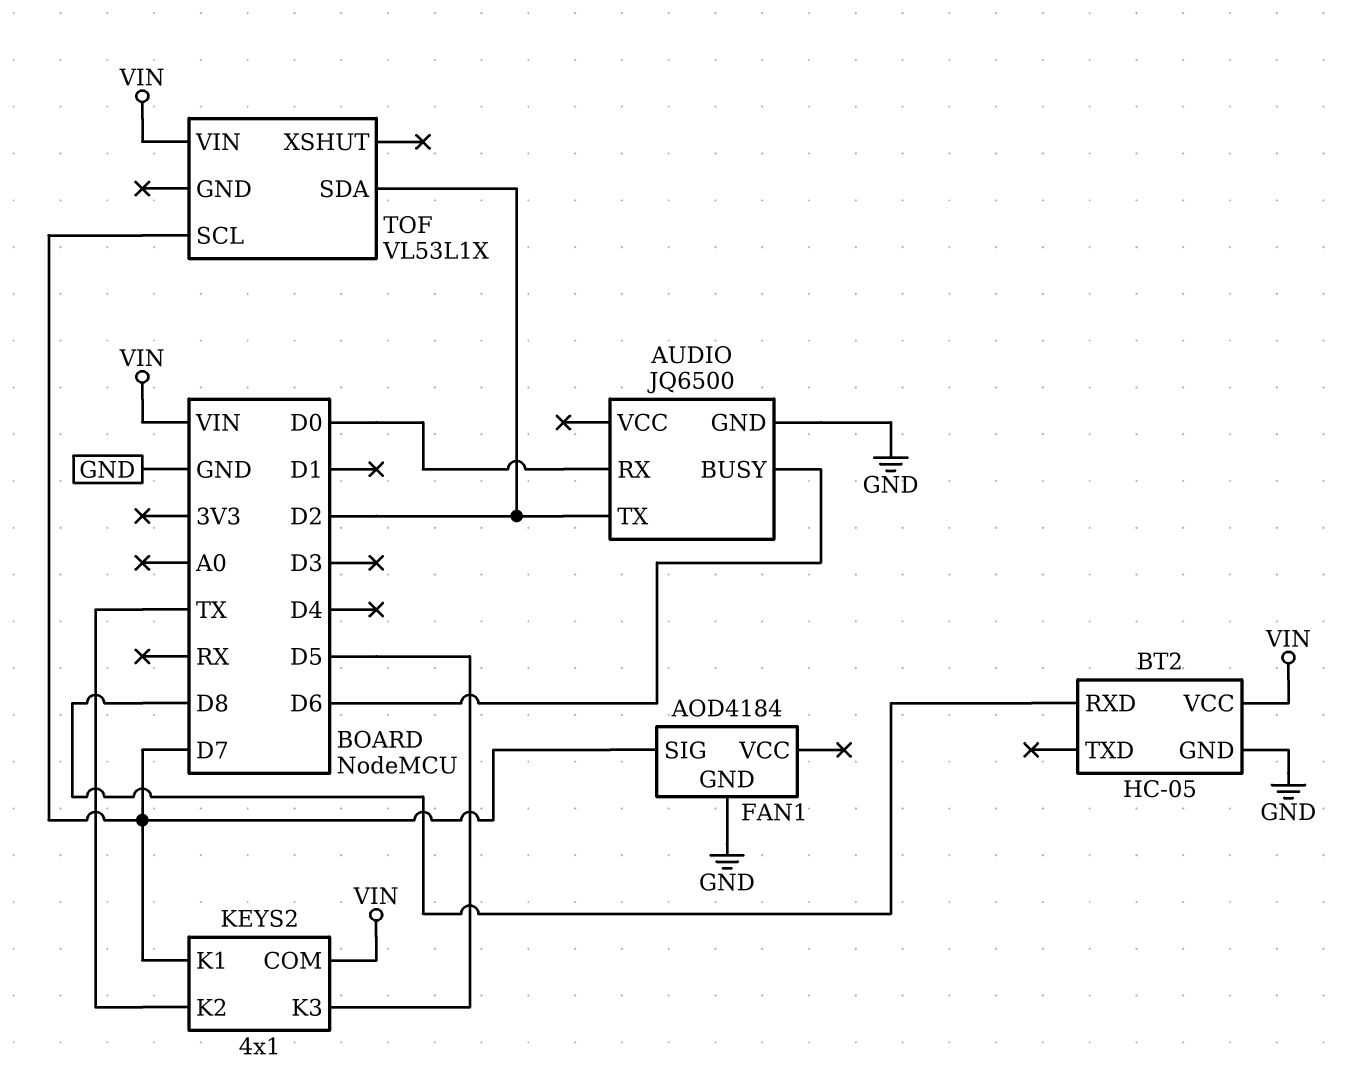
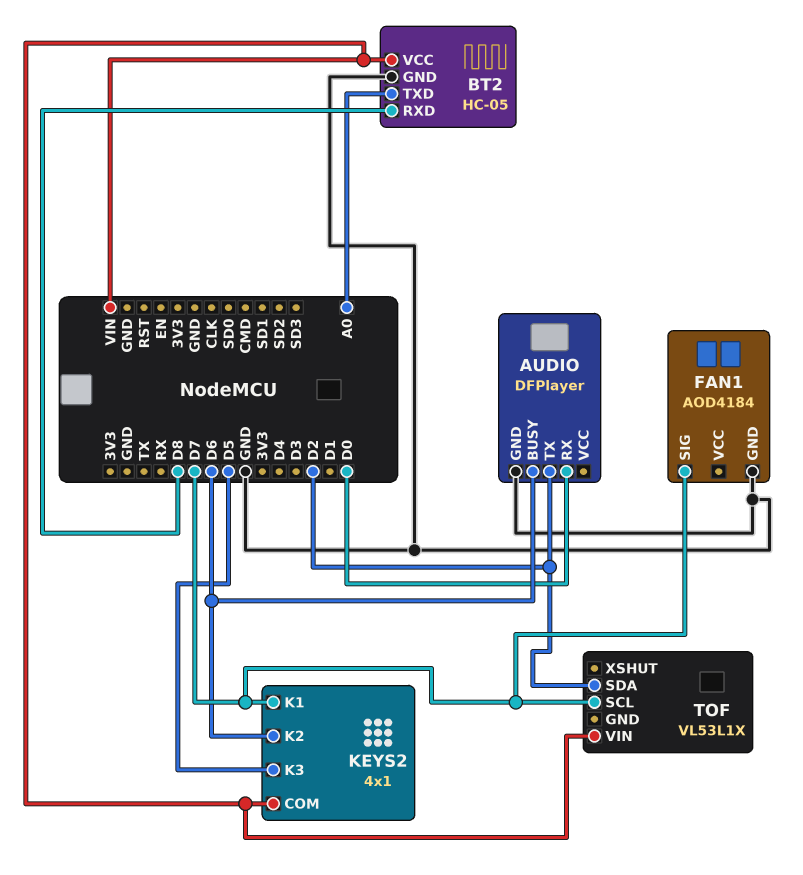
AUDIO: JQ6500 -> DFPlayer
BT2 pin TXD: none -> A0
KEYS2 pin K2: TX -> D6

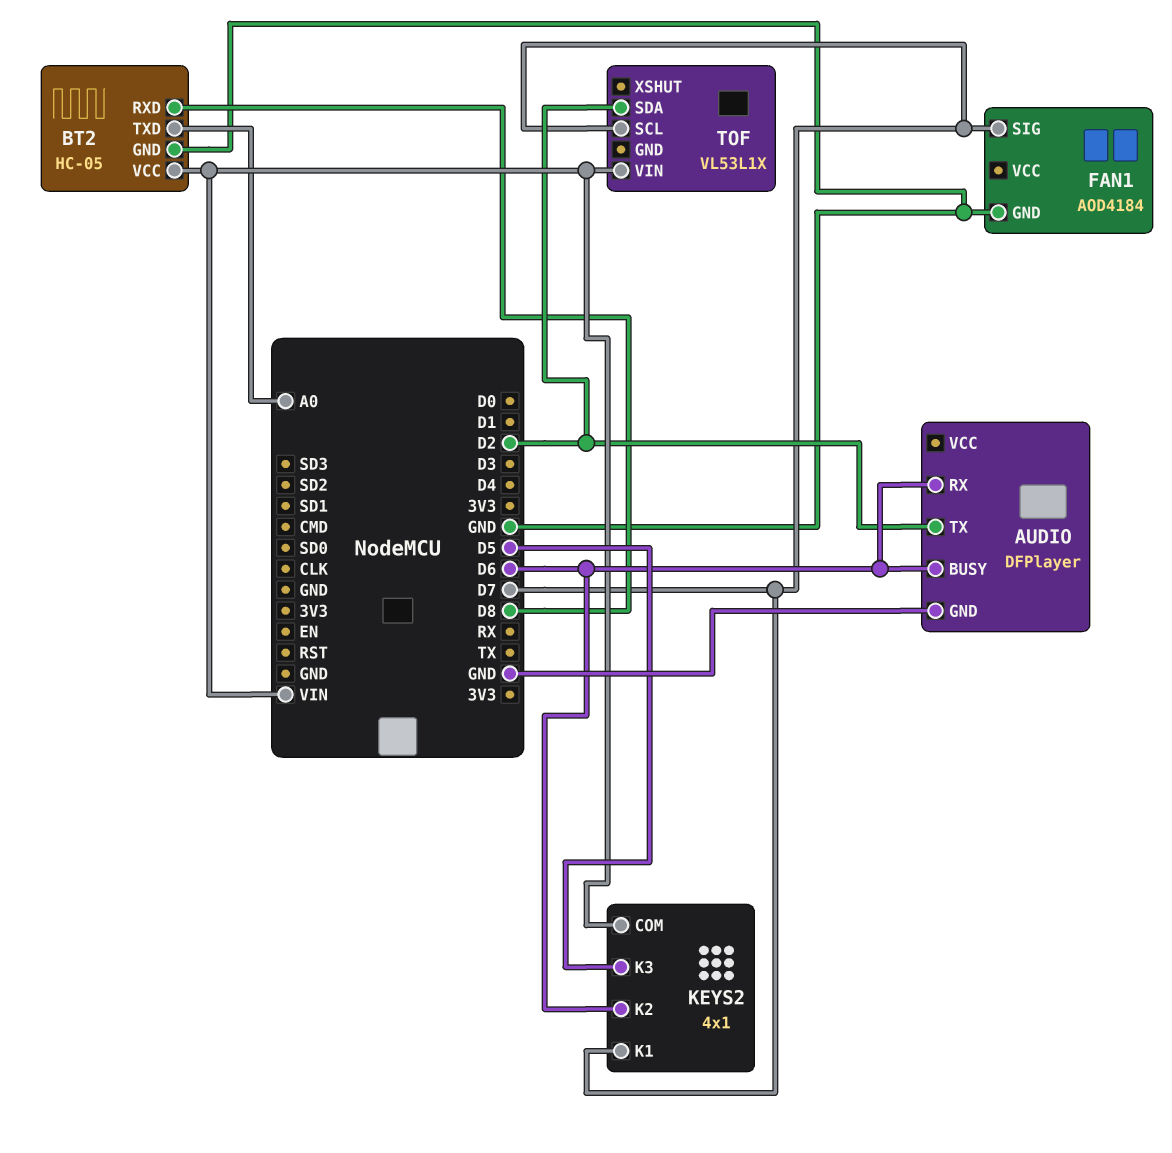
AUDIO pin RX: D0 -> D6

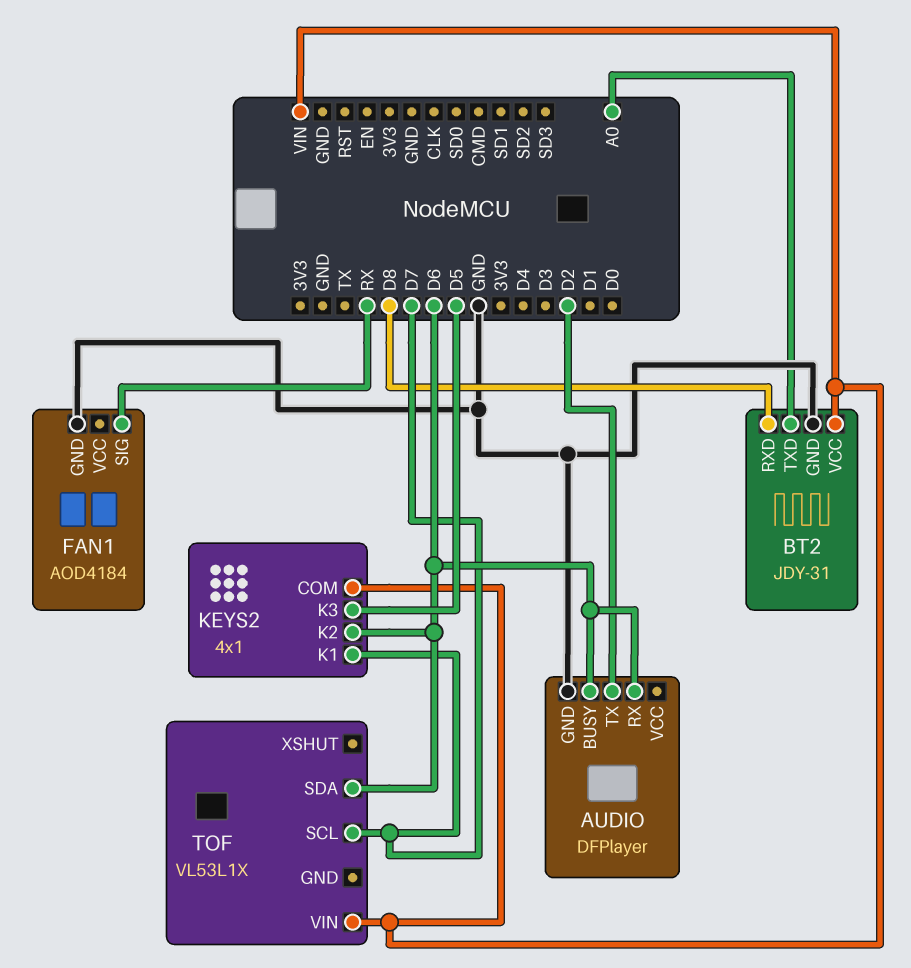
BT2: HC-05 -> JDY-31
FAN1 pin SIG: D7 -> RX
TOF pin SDA: D2 -> D6

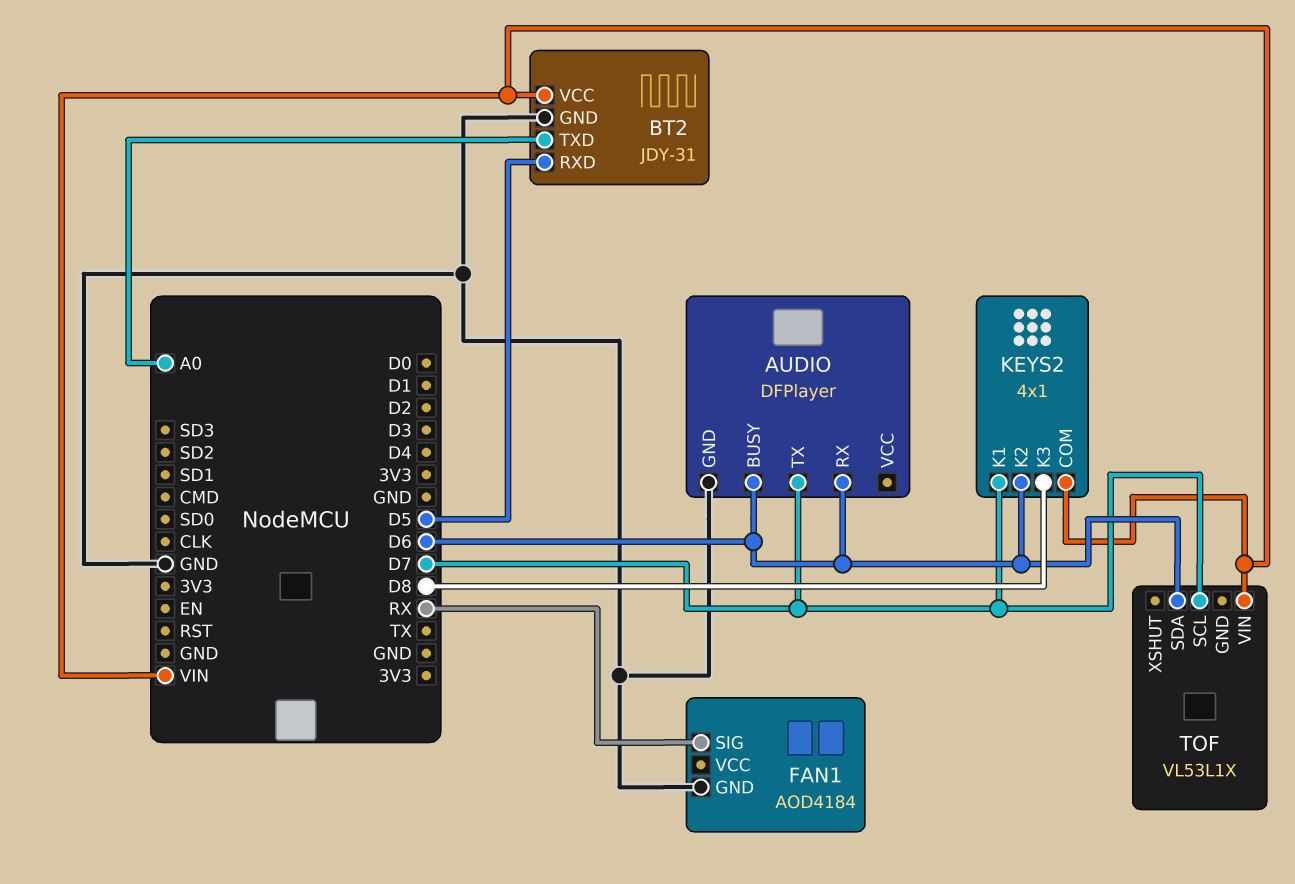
AUDIO pin TX: D2 -> D7
BT2 pin RXD: D8 -> D5
KEYS2 pin K3: D5 -> D8

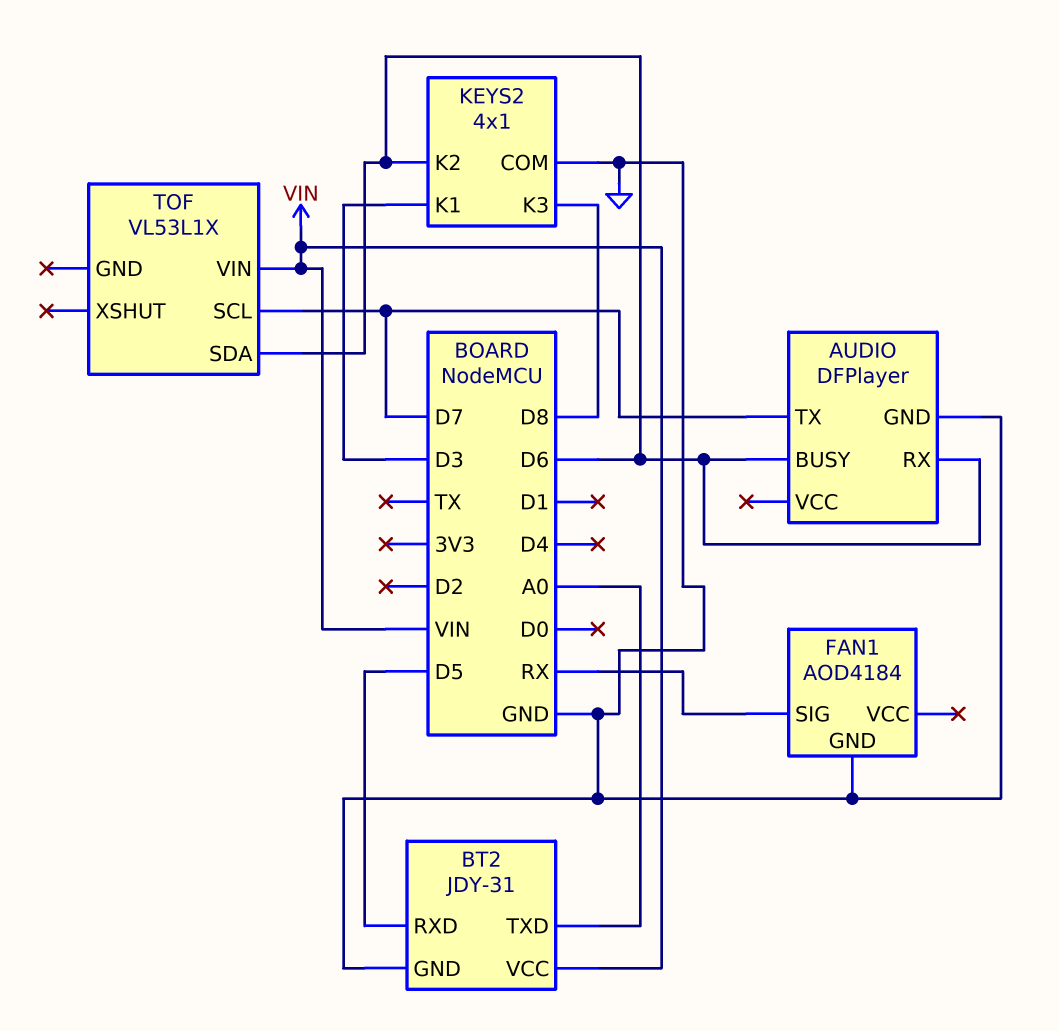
KEYS2 pin COM: VIN -> GND
KEYS2 pin K1: D7 -> D3

